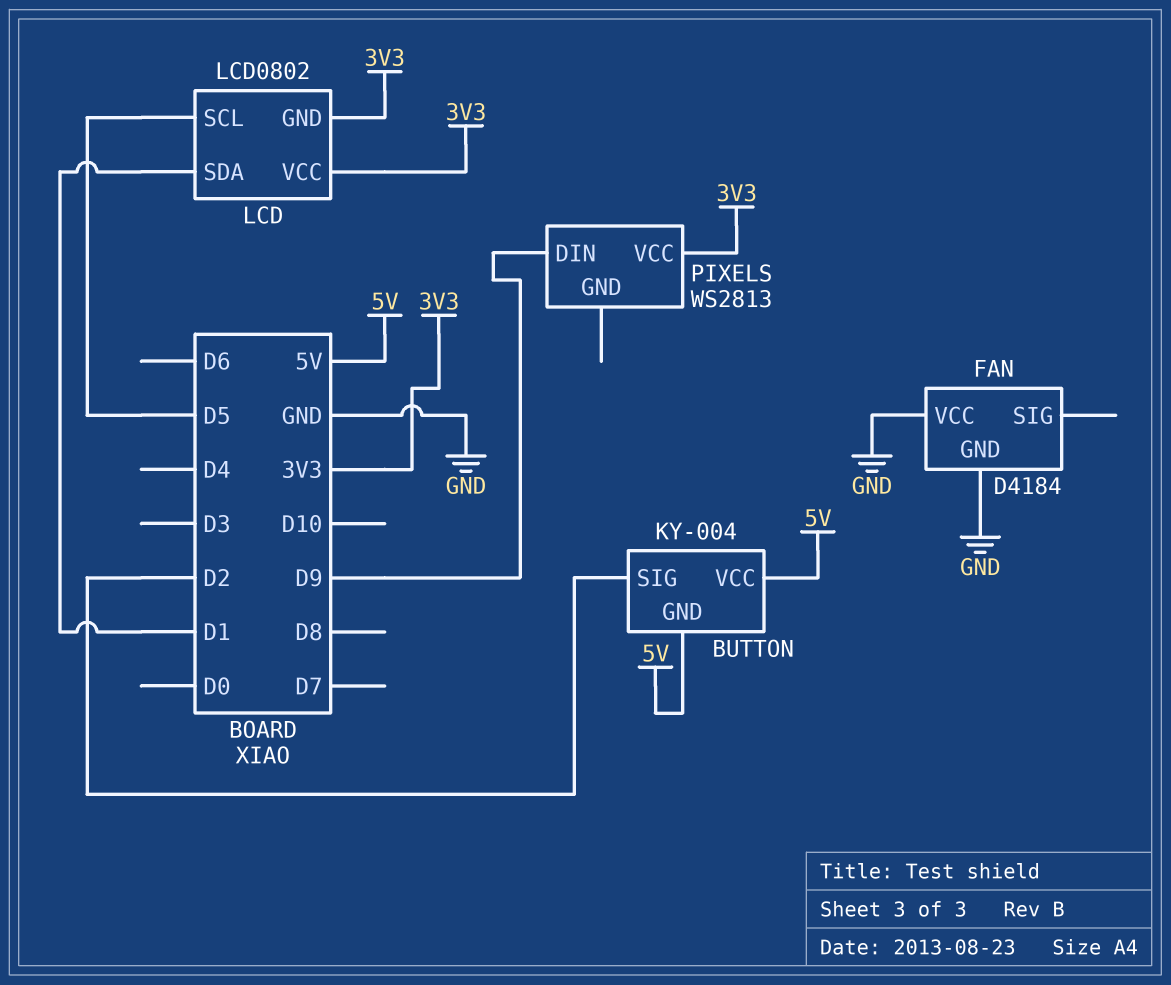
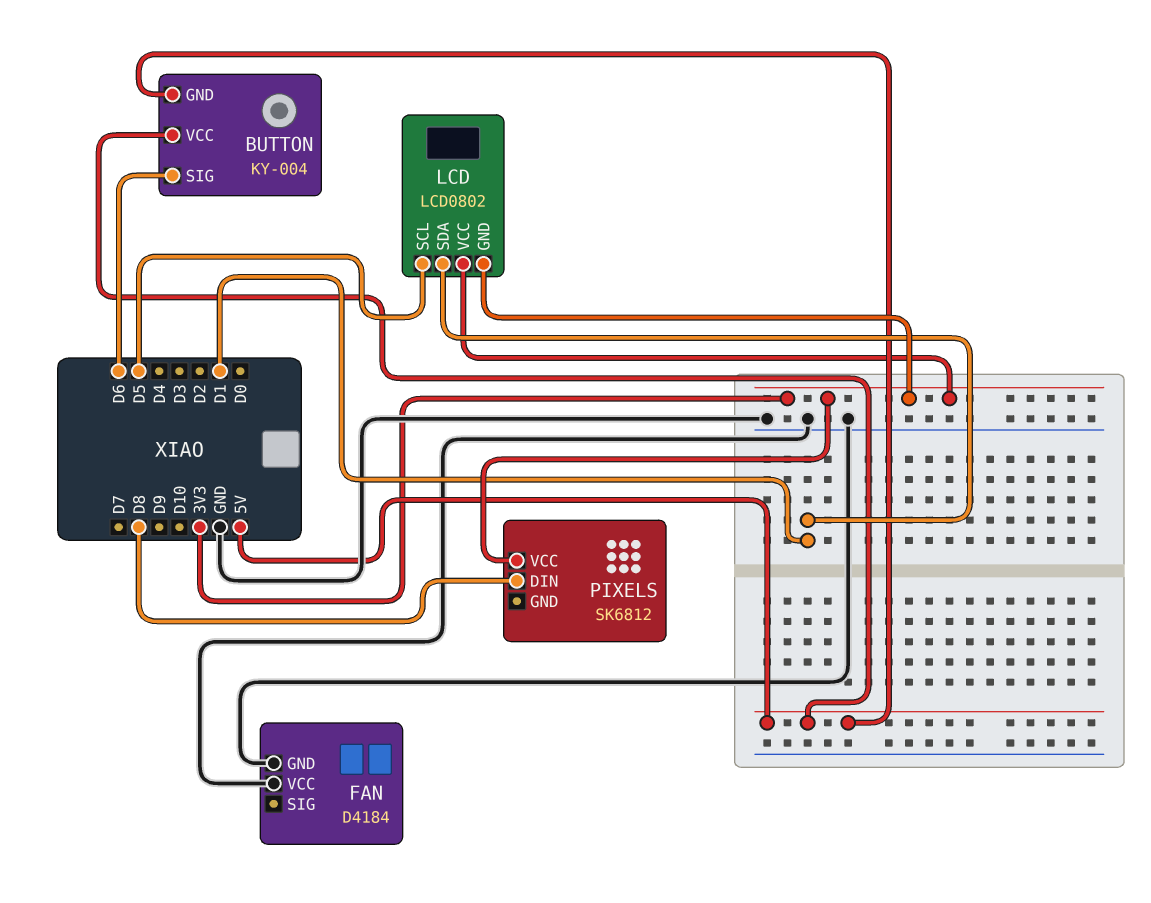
BUTTON pin SIG: D2 -> D6
PIXELS: WS2813 -> SK6812
PIXELS pin DIN: D9 -> D8

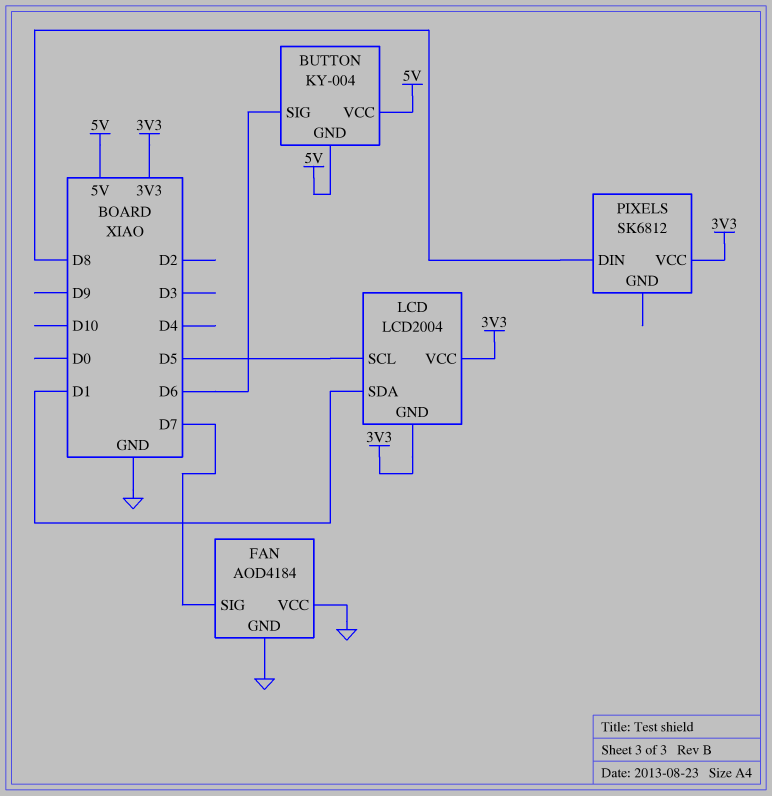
FAN: D4184 -> AOD4184
FAN pin SIG: none -> D7
LCD: LCD0802 -> LCD2004

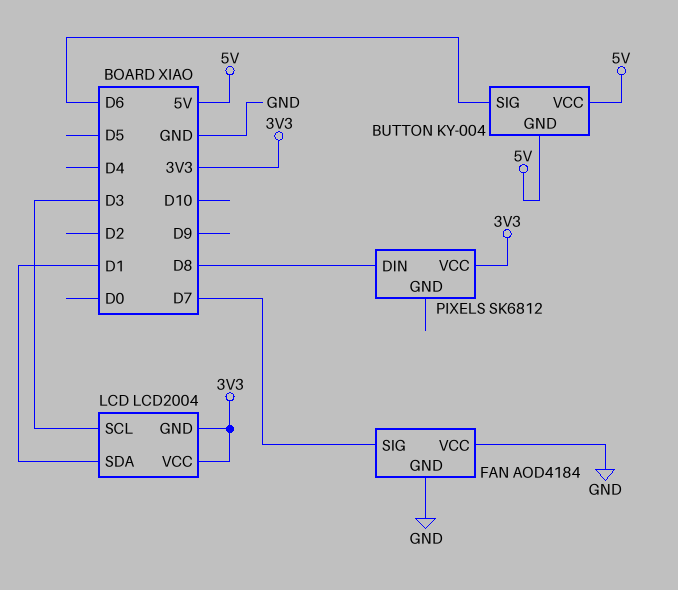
LCD pin SCL: D5 -> D3

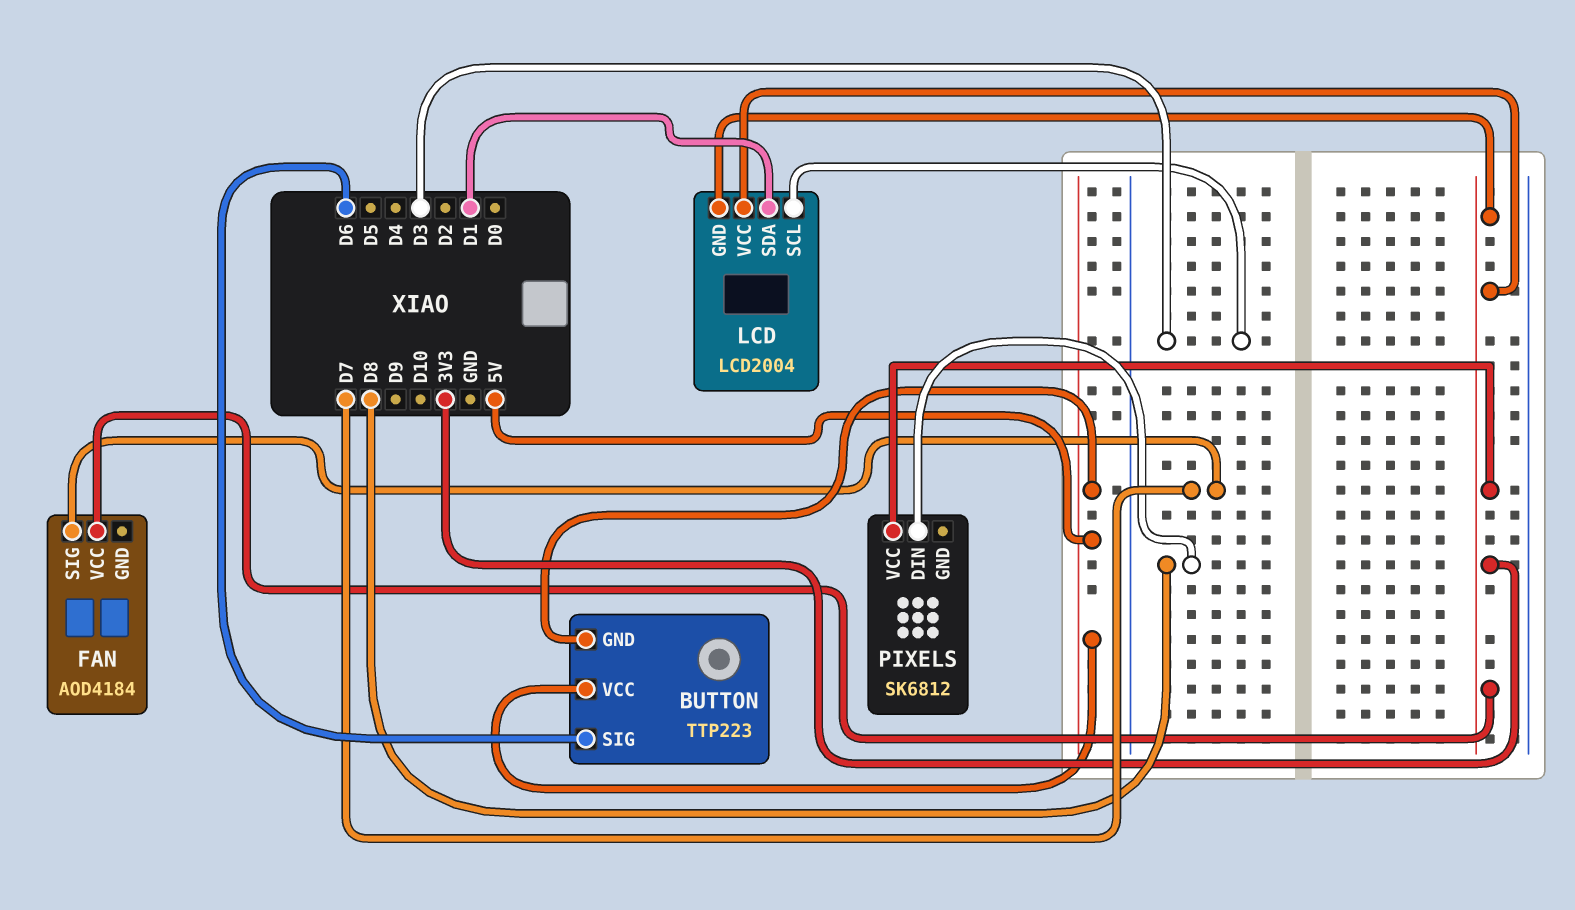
BUTTON: KY-004 -> TTP223
FAN pin GND: GND -> none
FAN pin VCC: GND -> 3V3

